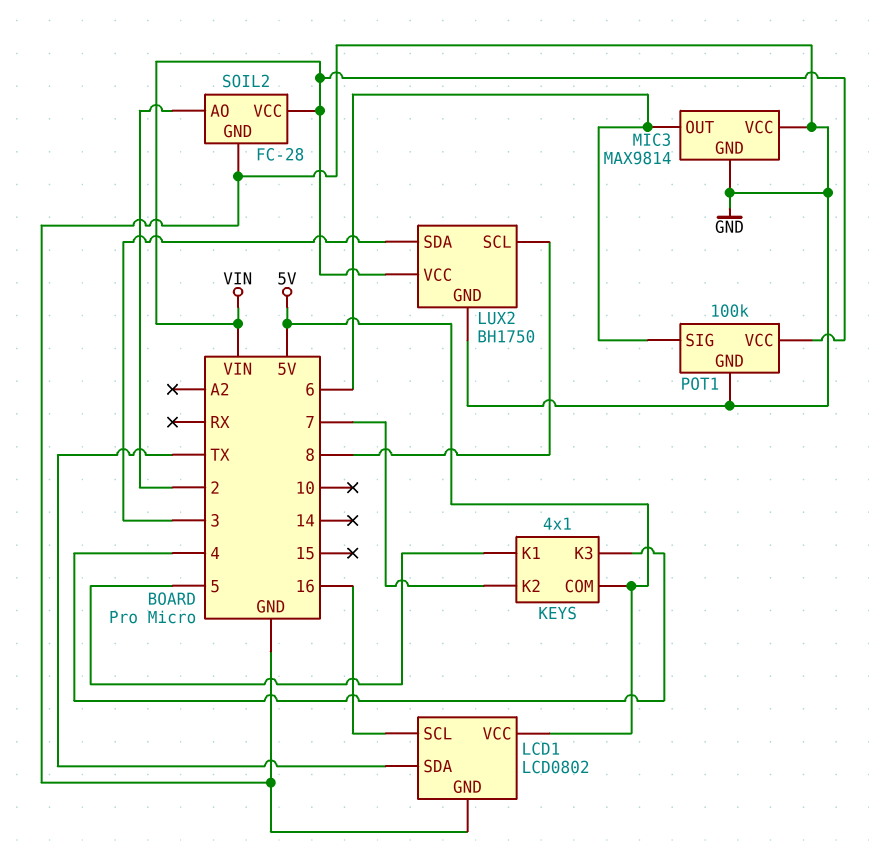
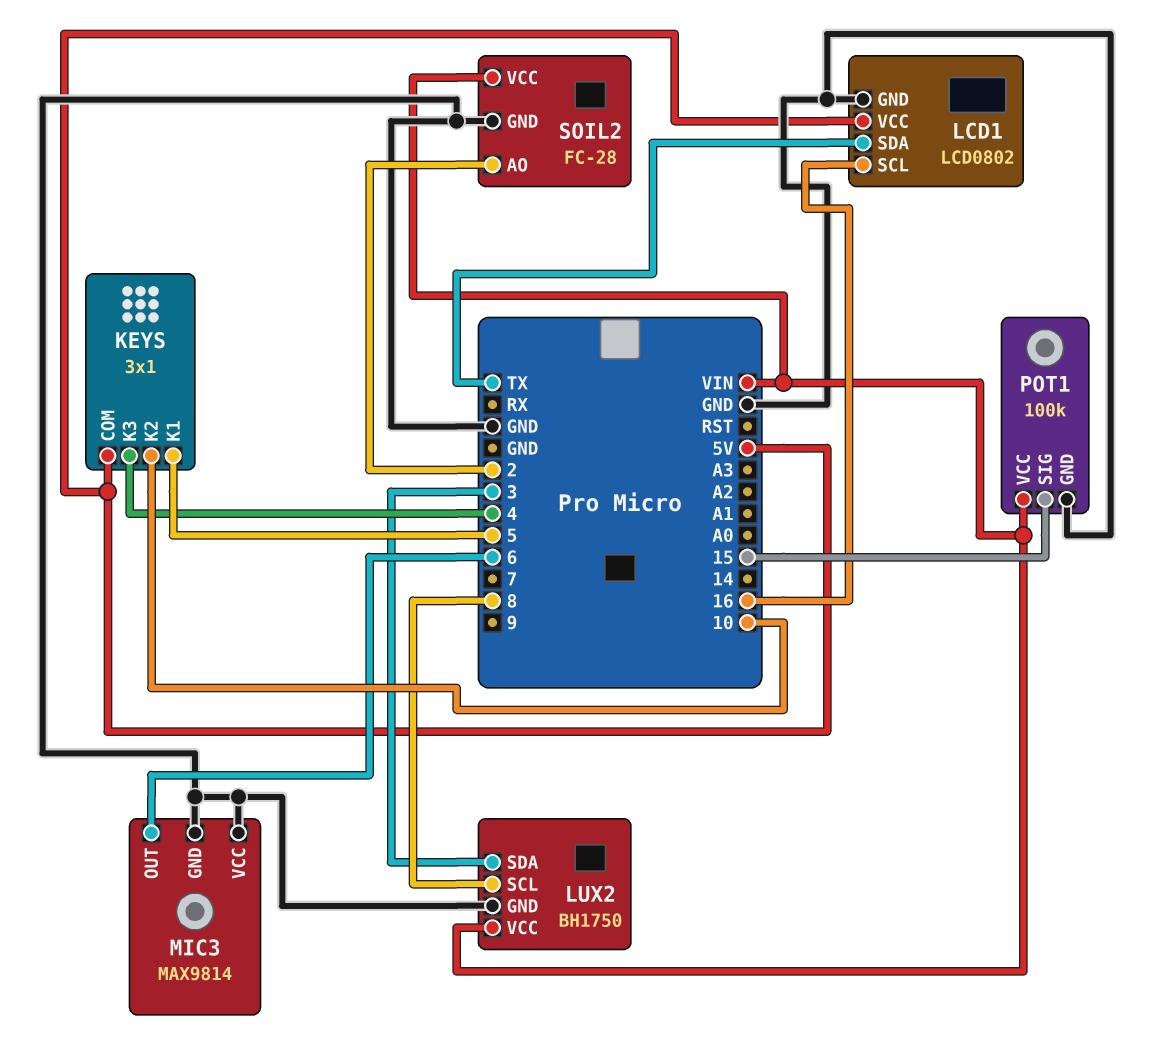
KEYS: 4x1 -> 3x1
KEYS pin K2: 7 -> 10
POT1 pin SIG: 6 -> 15

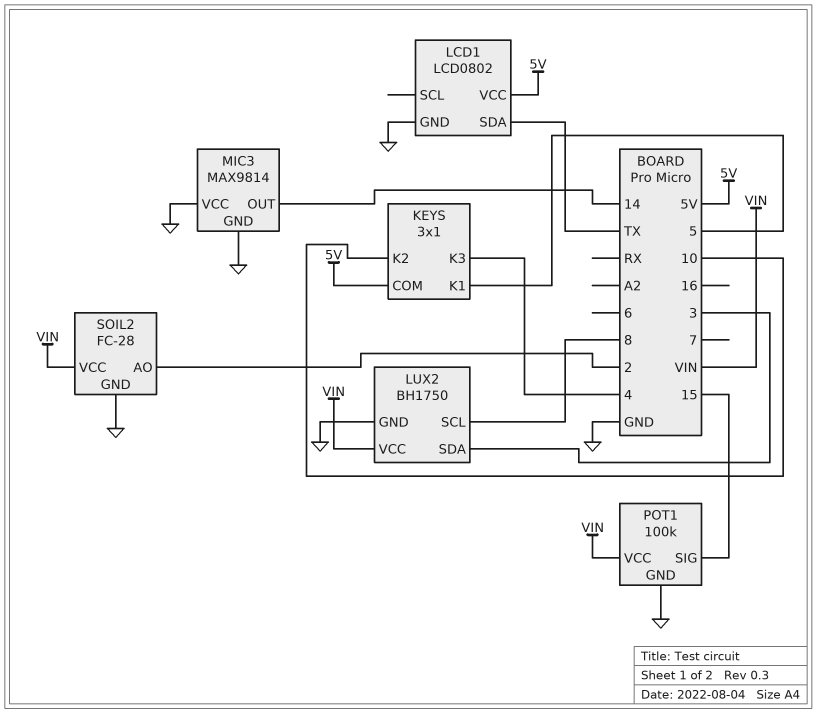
LCD1 pin SCL: 16 -> none
MIC3 pin OUT: 6 -> 14

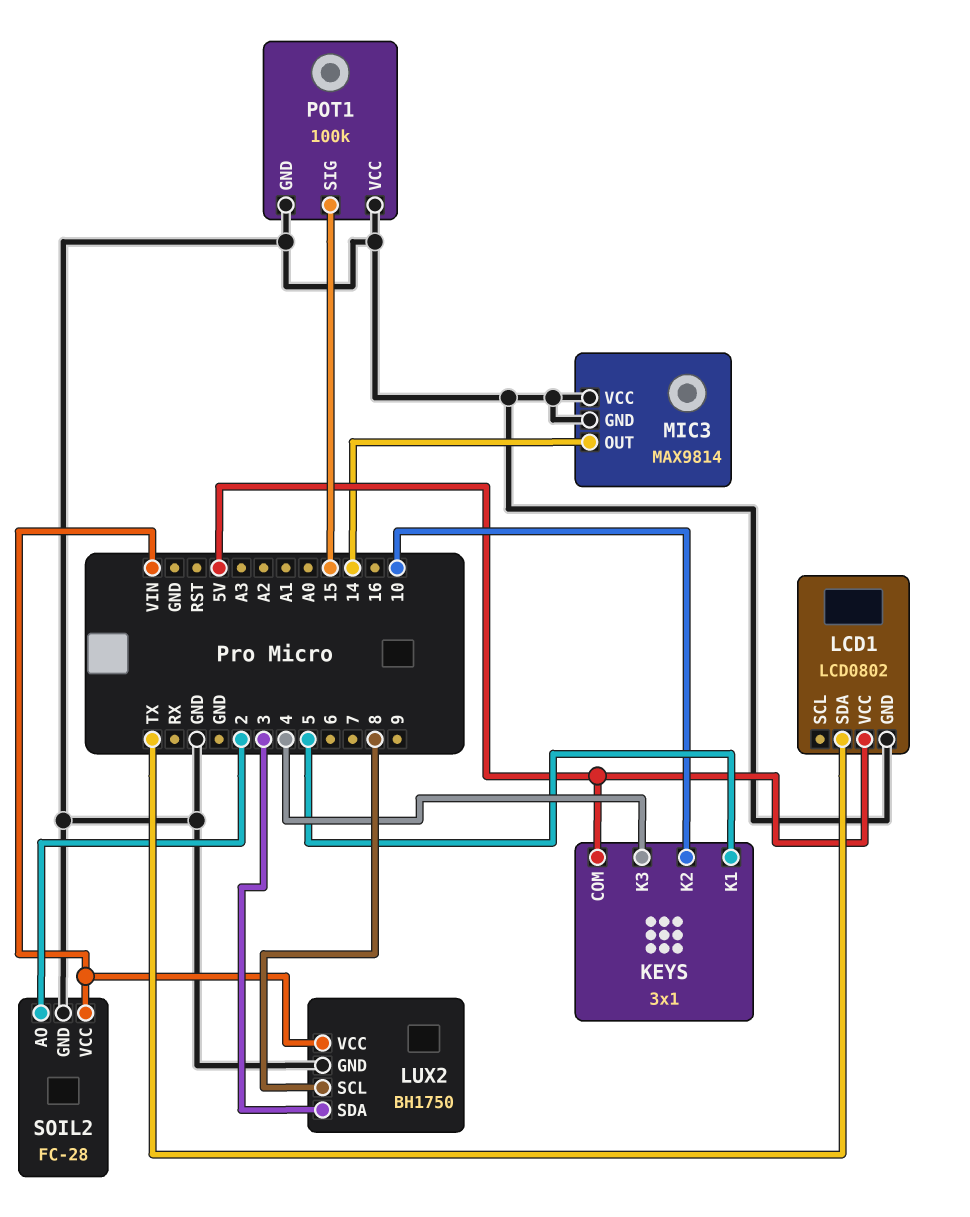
POT1 pin VCC: VIN -> GND

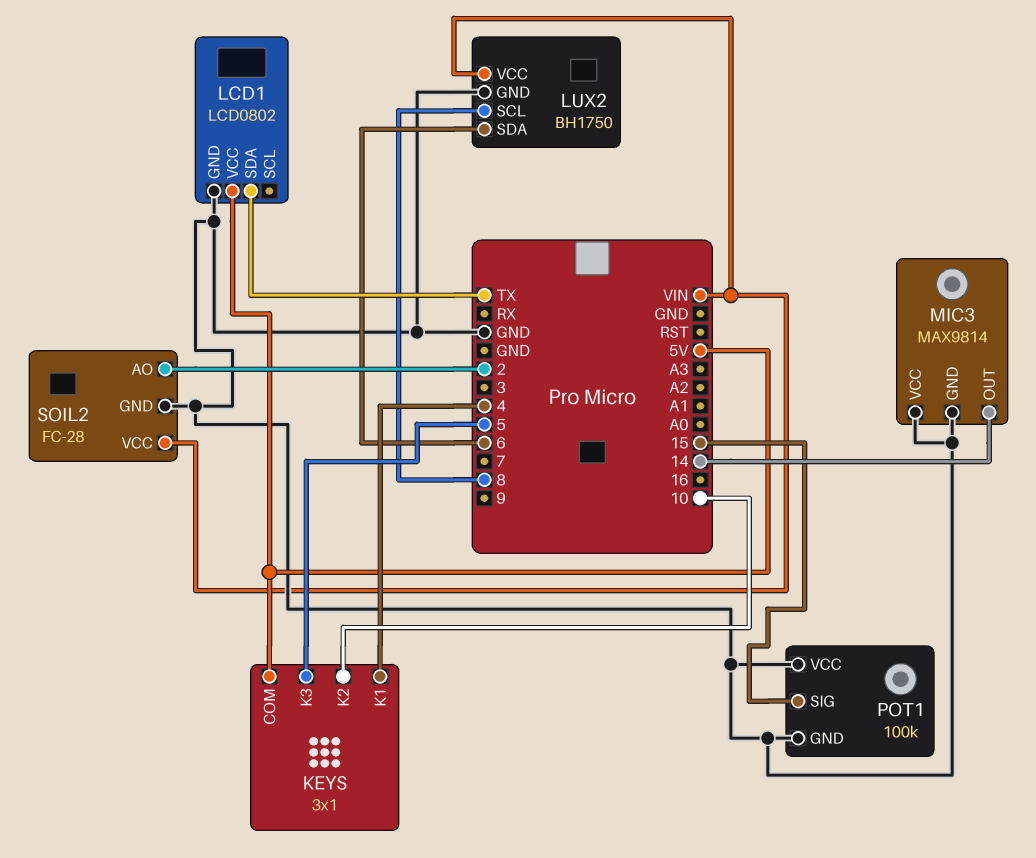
KEYS pin K1: 5 -> 4
KEYS pin K3: 4 -> 5
LUX2 pin SDA: 3 -> 6

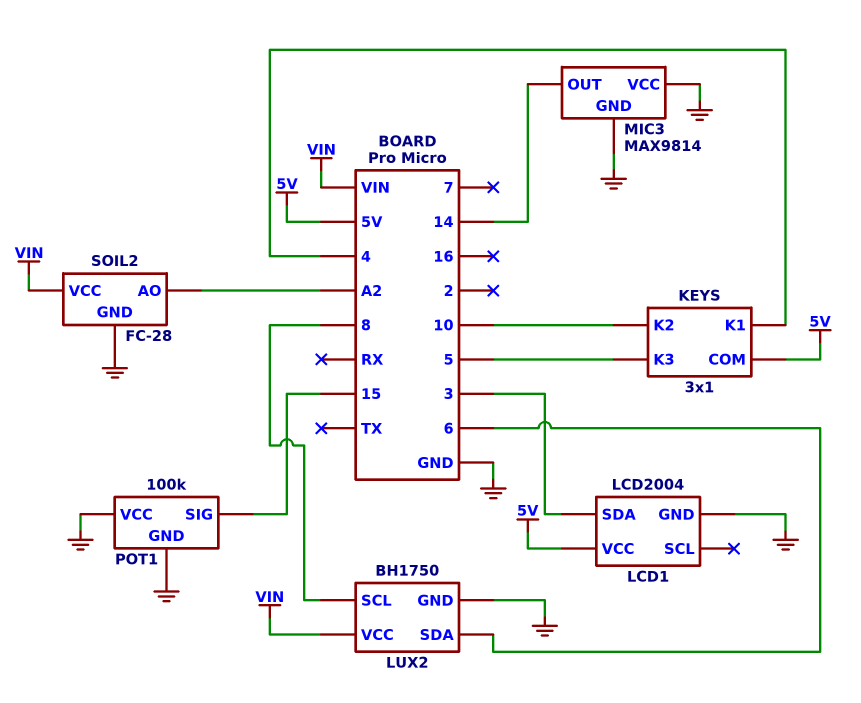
LCD1: LCD0802 -> LCD2004
LCD1 pin SDA: TX -> 3
SOIL2 pin AO: 2 -> A2

